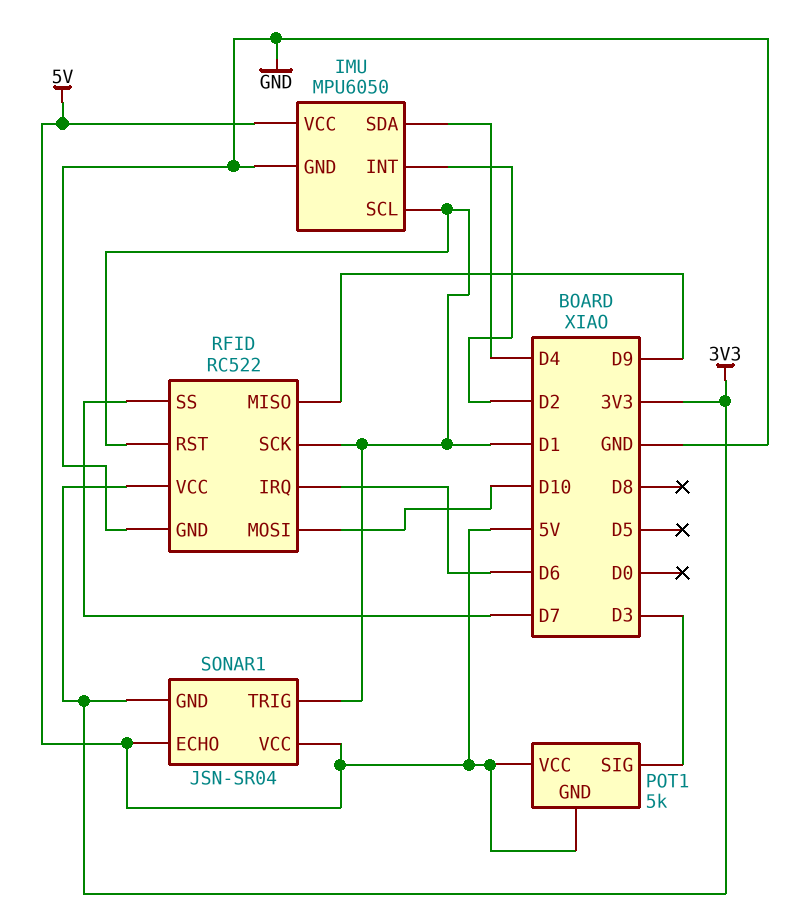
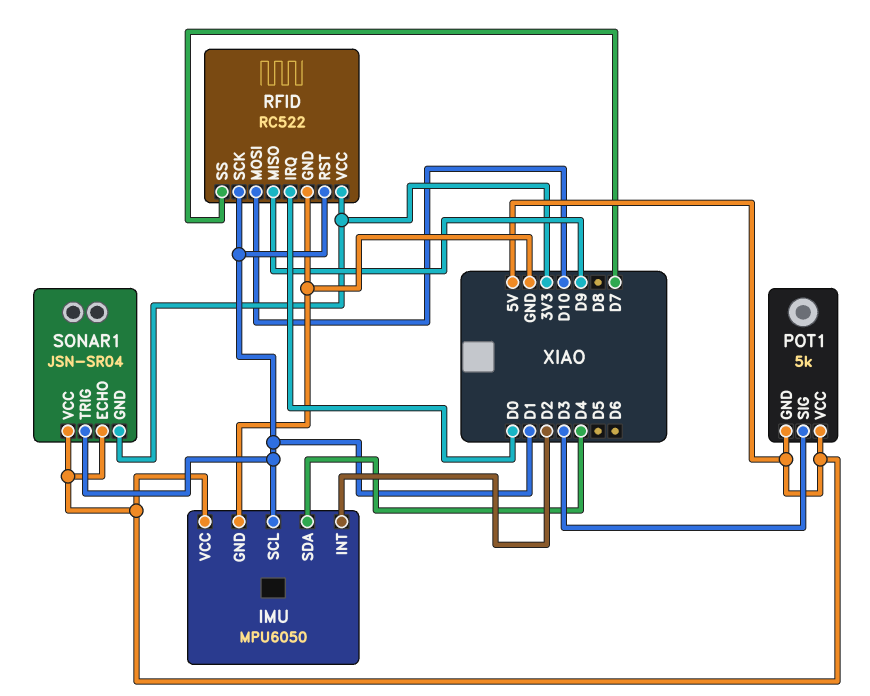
RFID pin IRQ: D6 -> D0

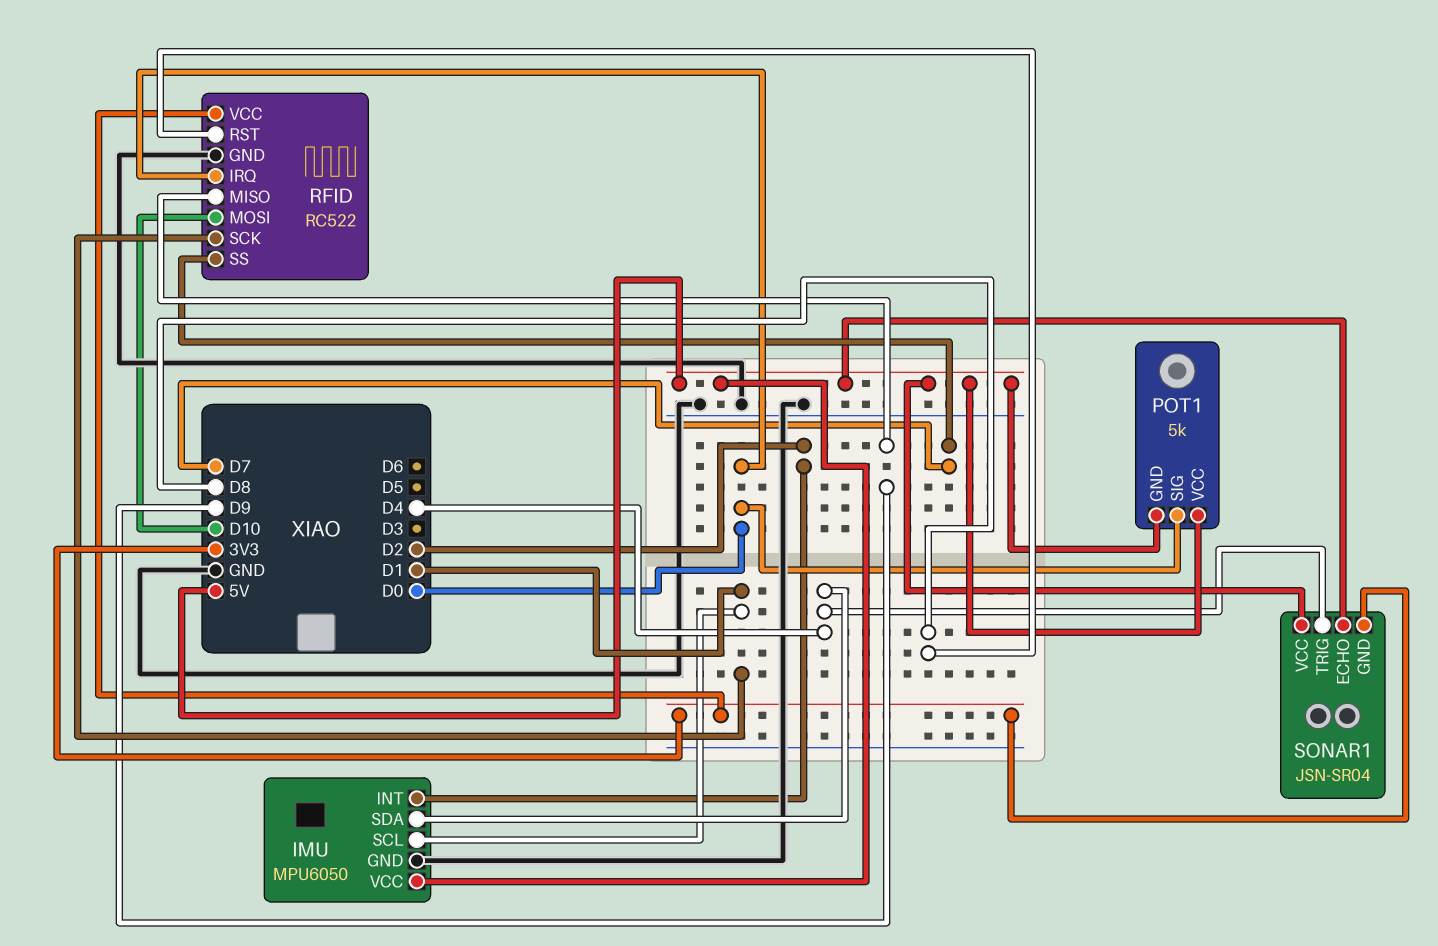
POT1 pin SIG: D3 -> D0
RFID pin RST: D1 -> D8
SONAR1 pin TRIG: D1 -> D4

